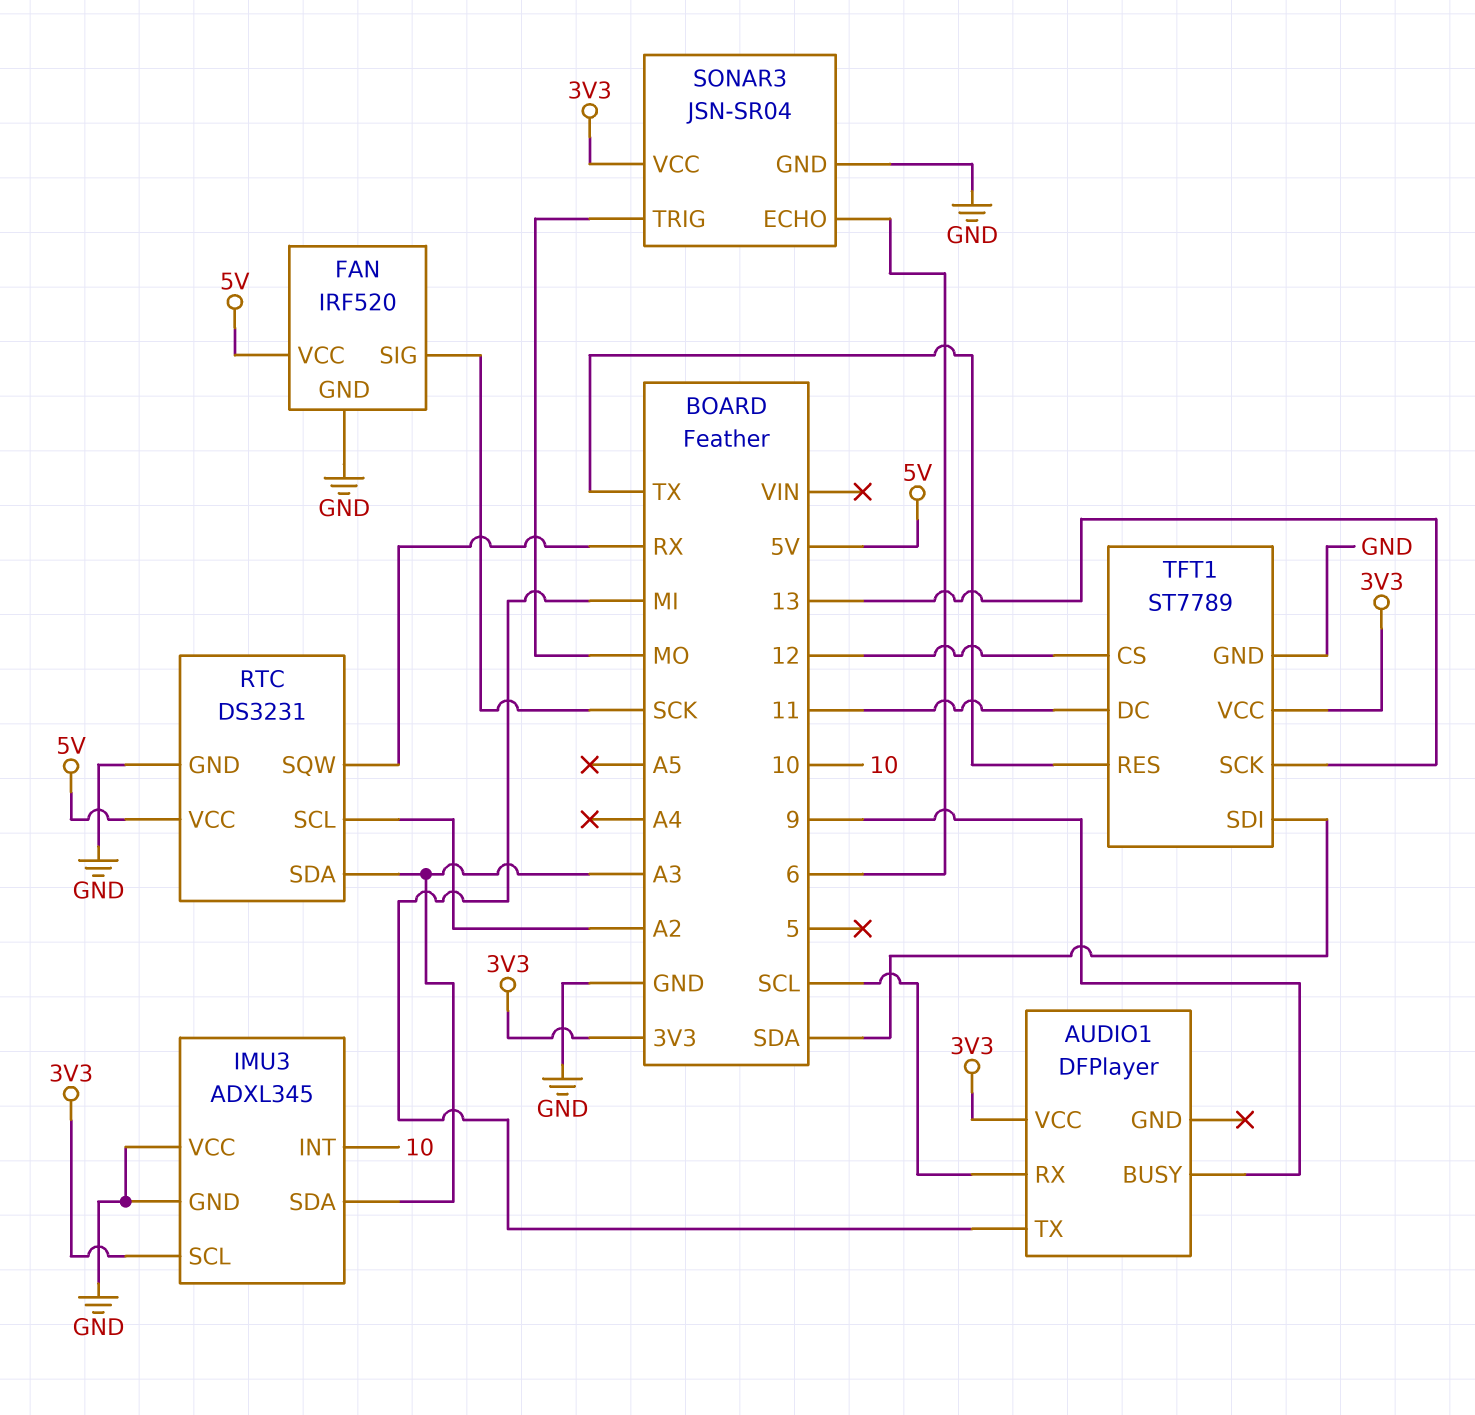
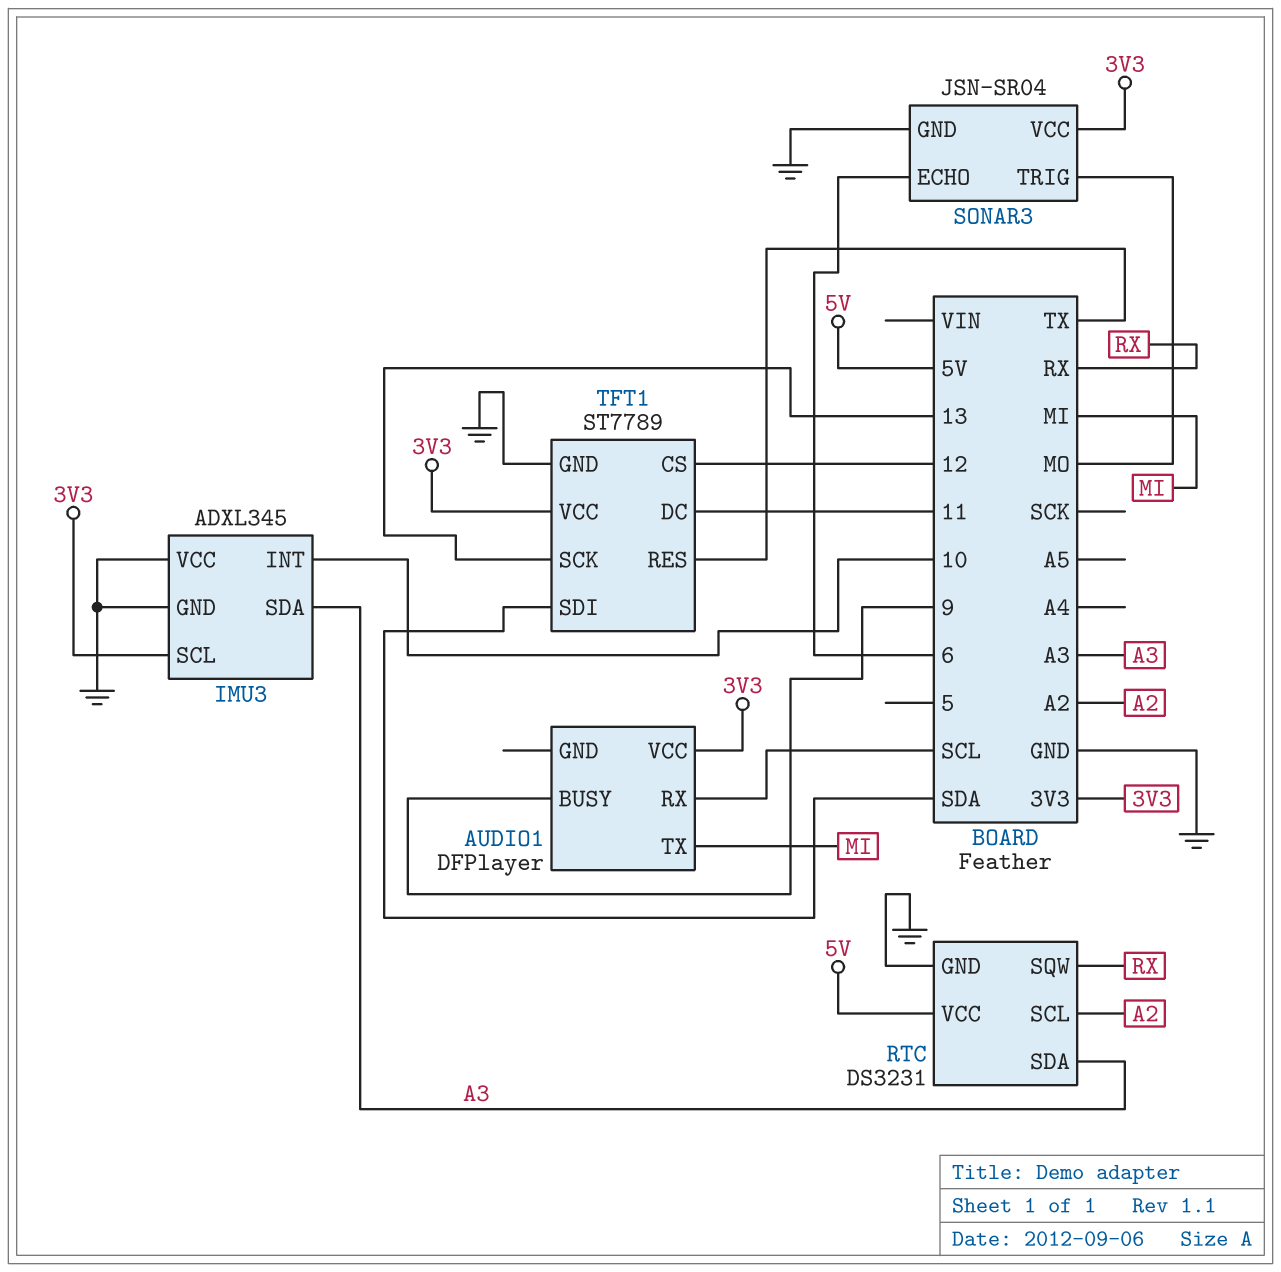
FAN: IRF520 -> none
FAN pin GND: GND -> none
FAN pin SIG: SCK -> none
FAN pin VCC: 5V -> none

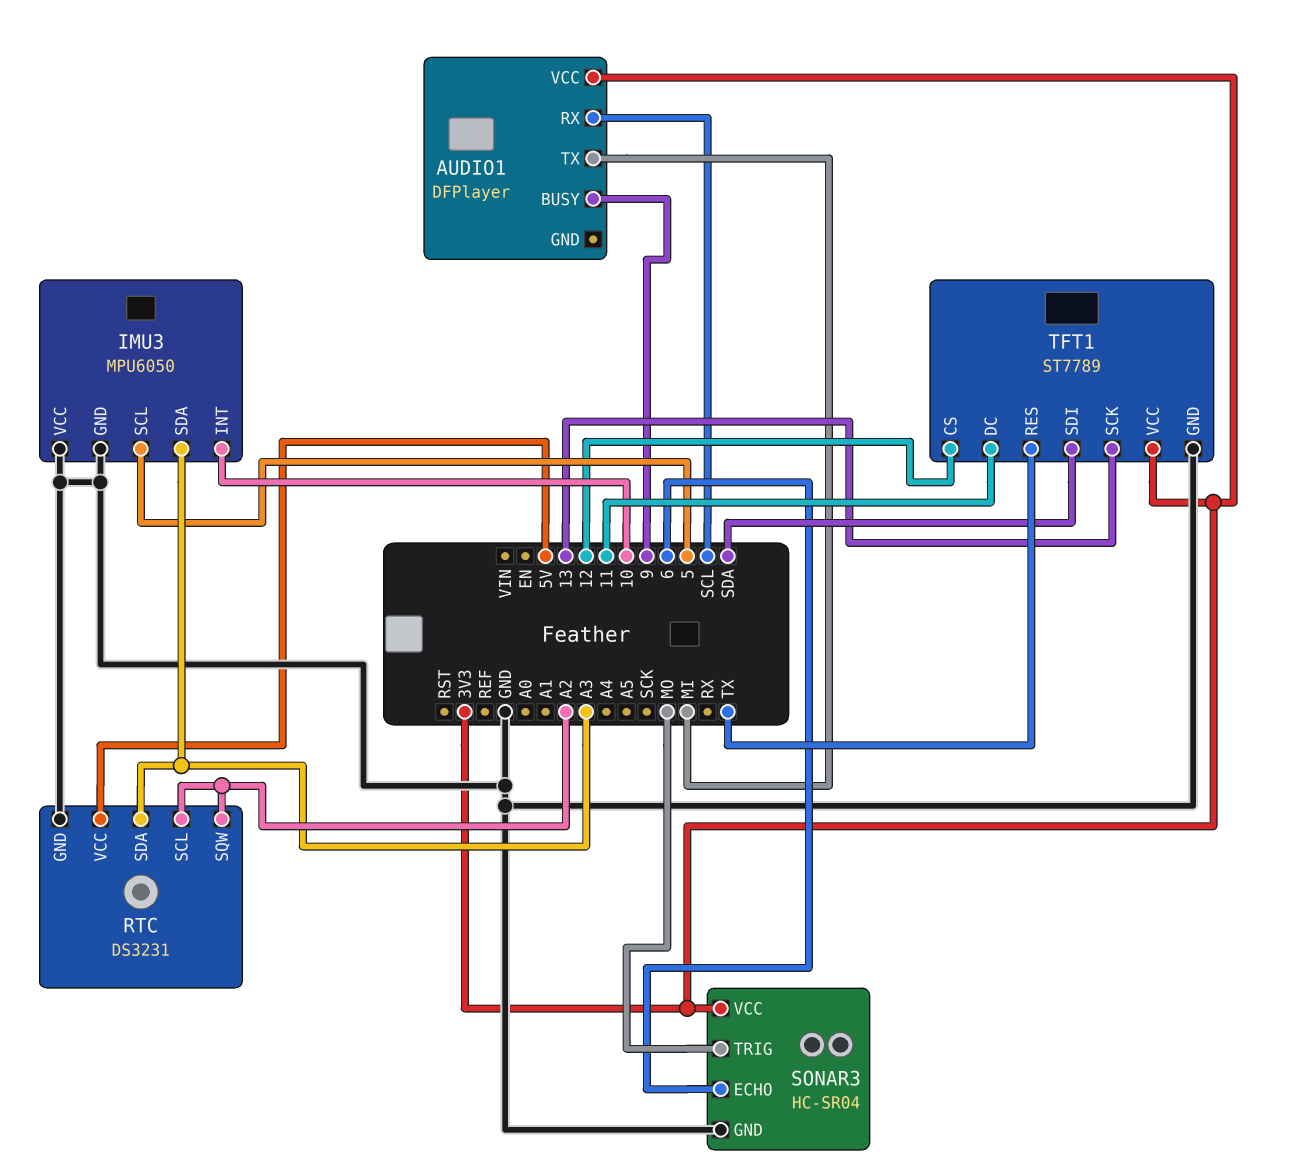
IMU3: ADXL345 -> MPU6050
IMU3 pin SCL: 3V3 -> 5
RTC pin SQW: RX -> A2
SONAR3: JSN-SR04 -> HC-SR04

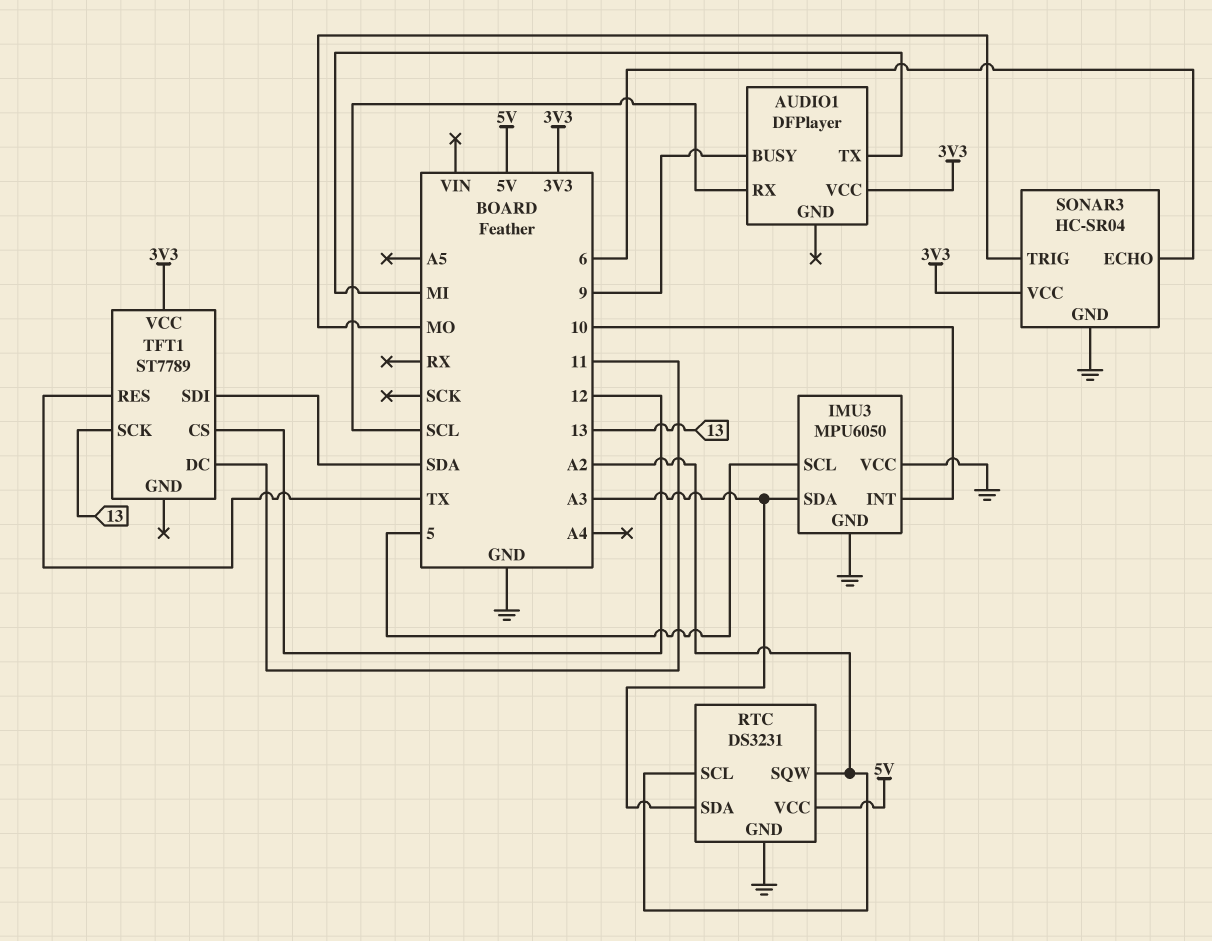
TFT1 pin GND: GND -> none

